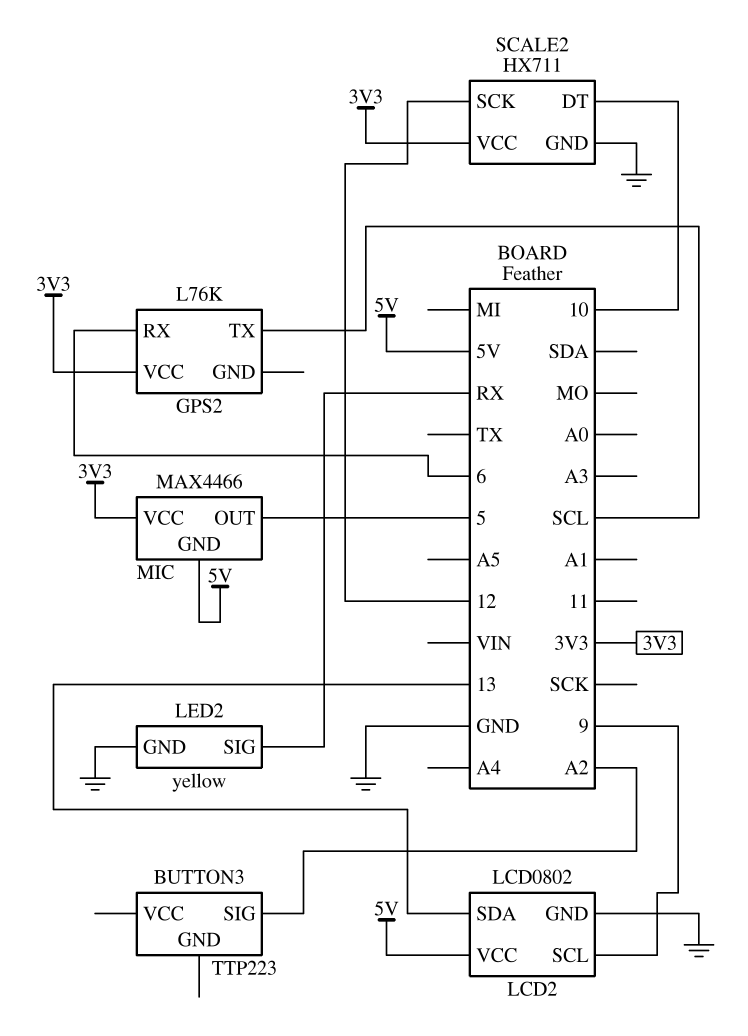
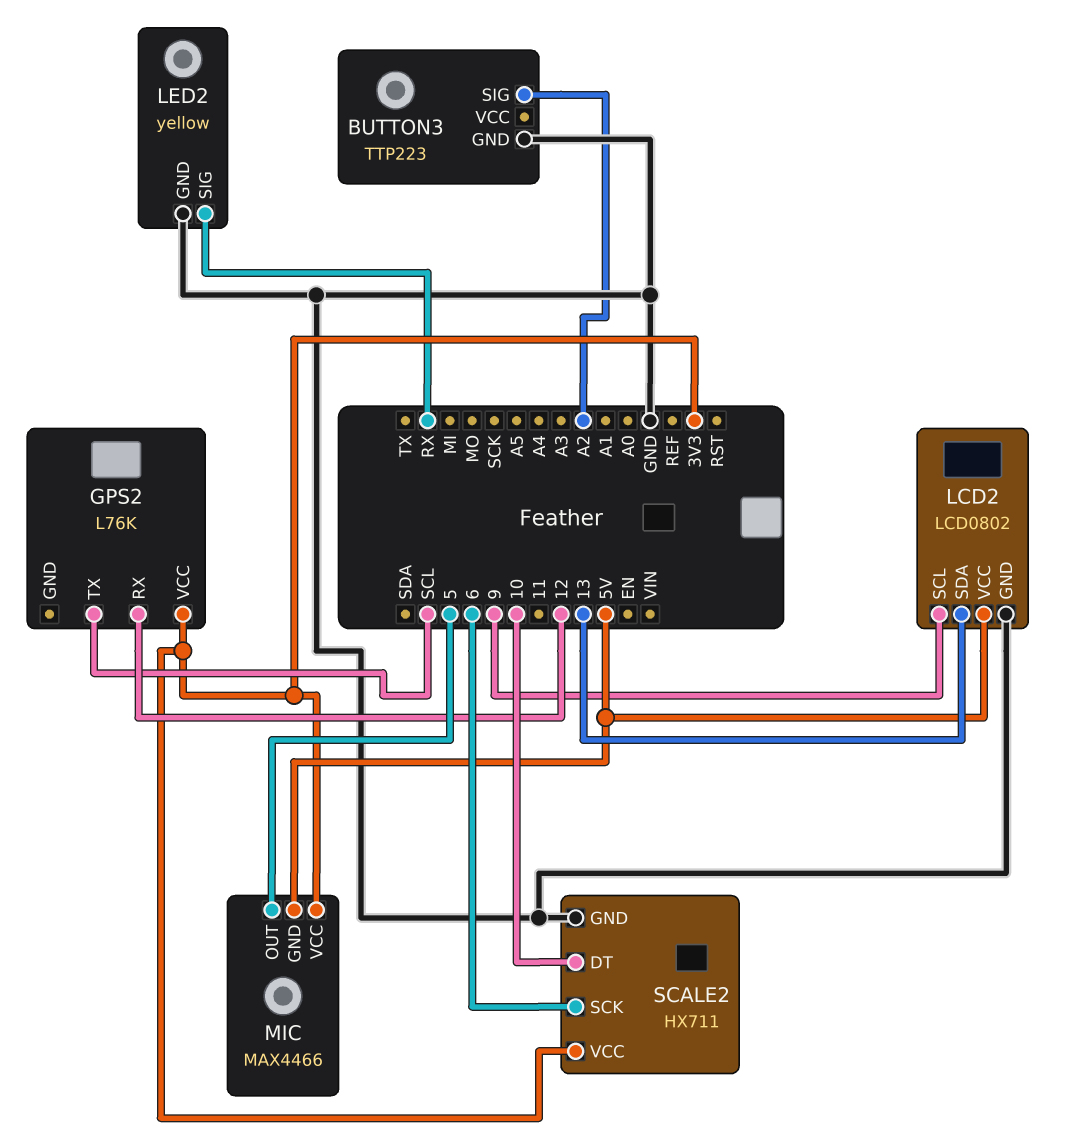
BUTTON3 pin GND: none -> GND
GPS2 pin RX: 6 -> 12
SCALE2 pin SCK: 12 -> 6

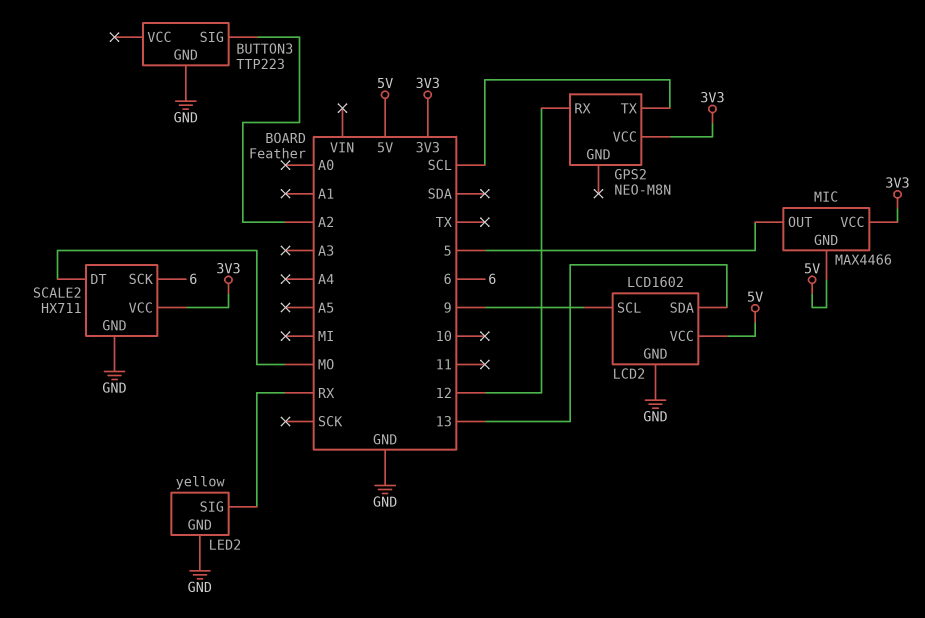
GPS2: L76K -> NEO-M8N
LCD2: LCD0802 -> LCD1602
SCALE2 pin DT: 10 -> MO

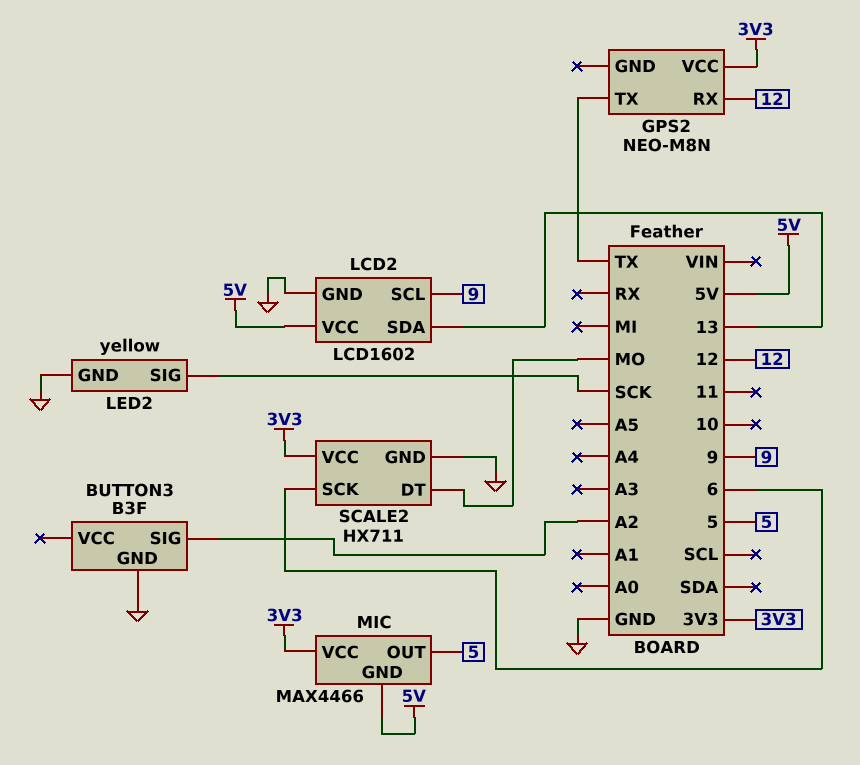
BUTTON3: TTP223 -> B3F
GPS2 pin TX: SCL -> TX
LED2 pin SIG: RX -> SCK

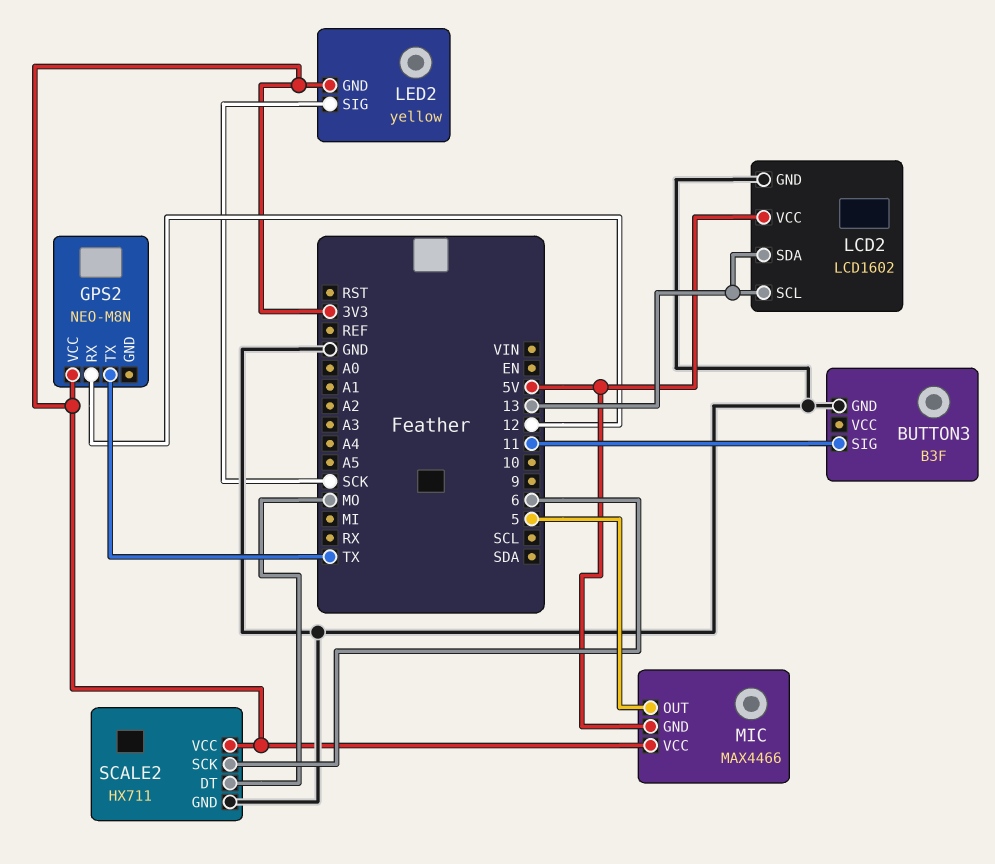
BUTTON3 pin SIG: A2 -> 11
LCD2 pin SCL: 9 -> 13
LED2 pin GND: GND -> 3V3

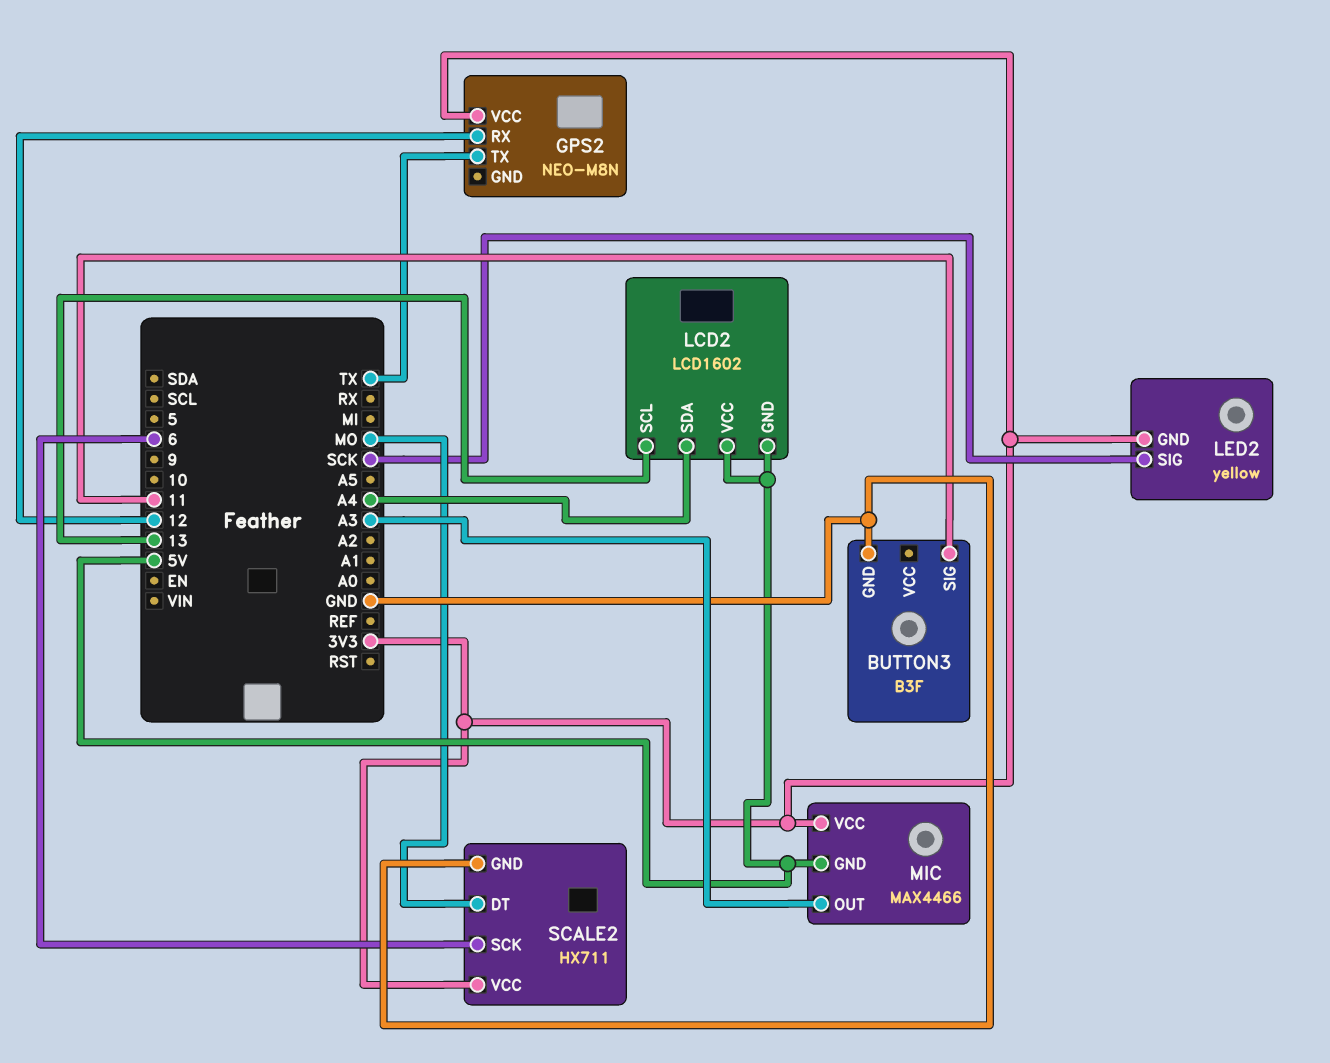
LCD2 pin GND: GND -> 5V
LCD2 pin SDA: 13 -> A4
MIC pin OUT: 5 -> A3

